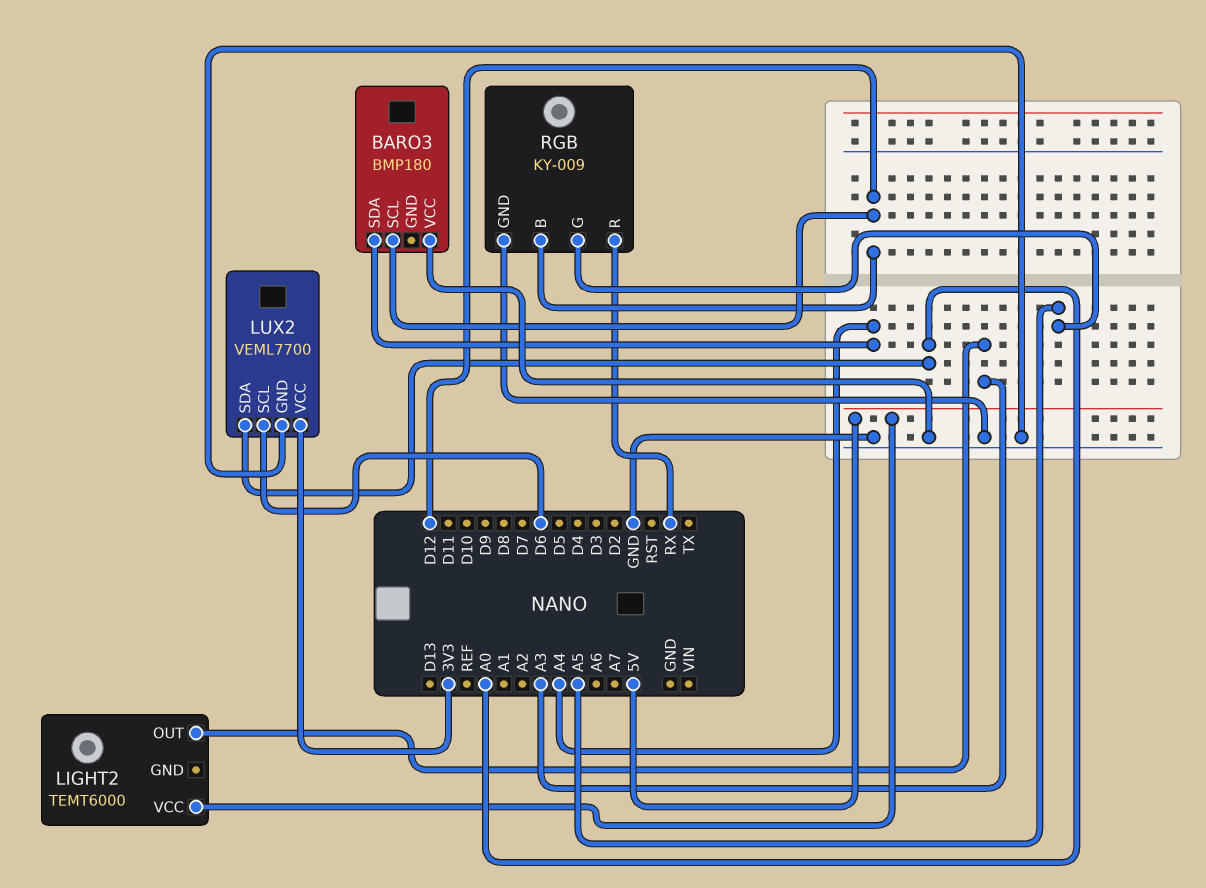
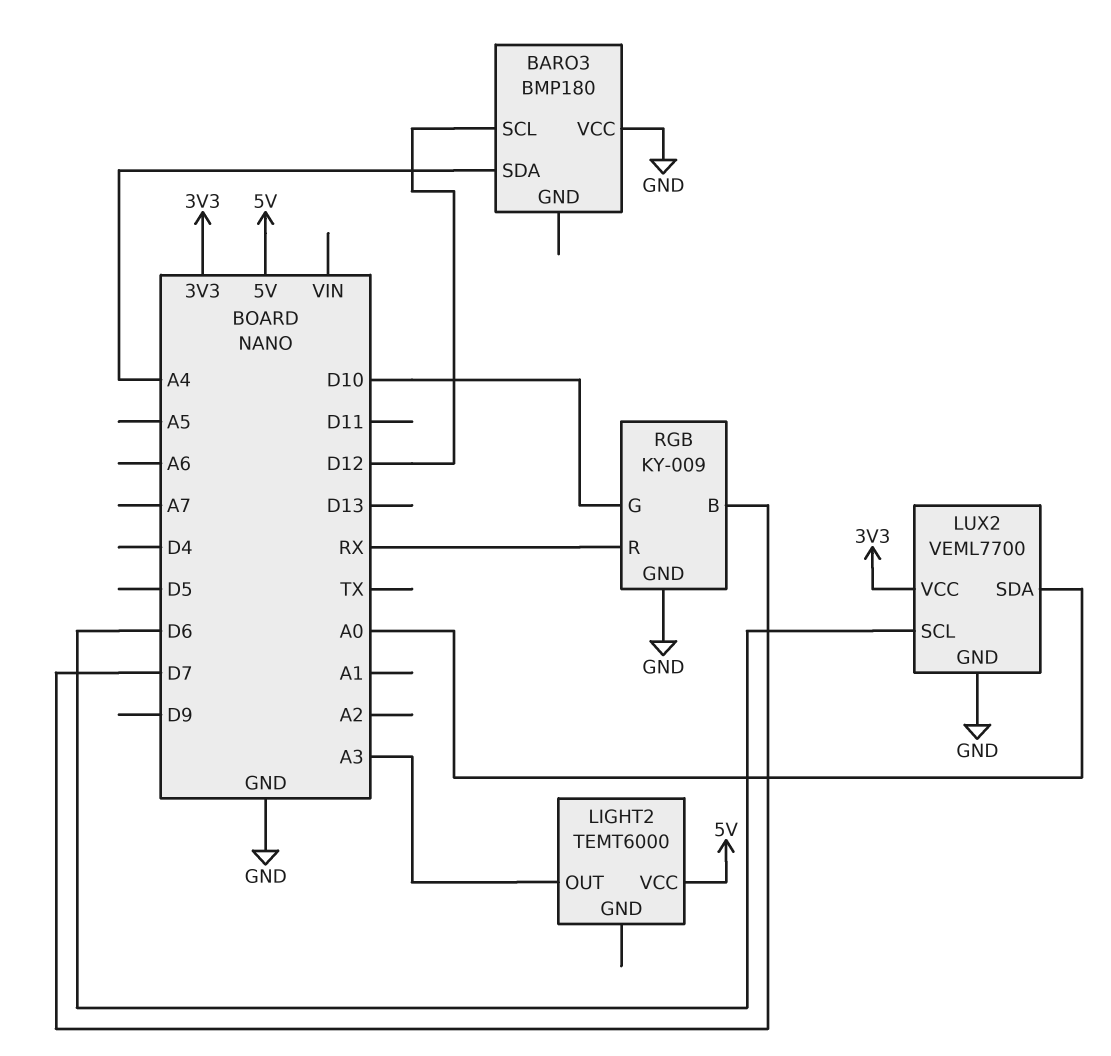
RGB pin B: D12 -> D7
RGB pin G: A5 -> D10

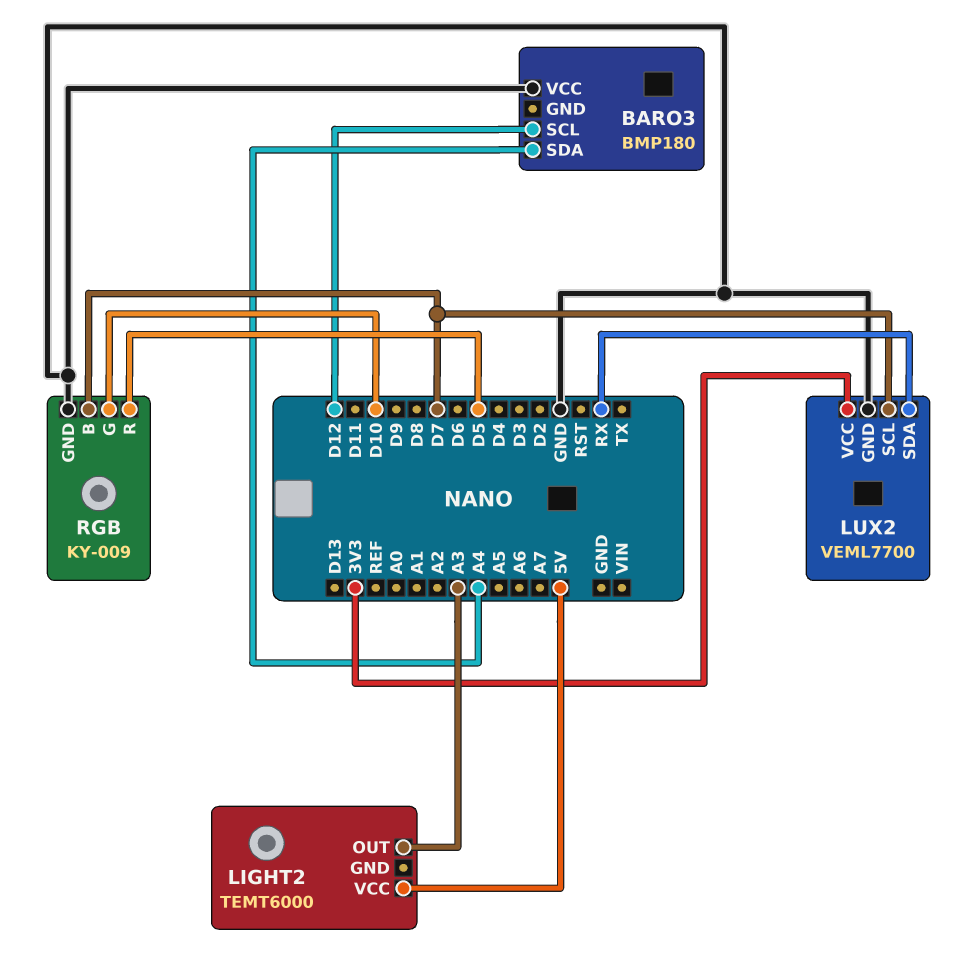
LUX2 pin SCL: D6 -> D7
LUX2 pin SDA: A0 -> RX
RGB pin R: RX -> D5

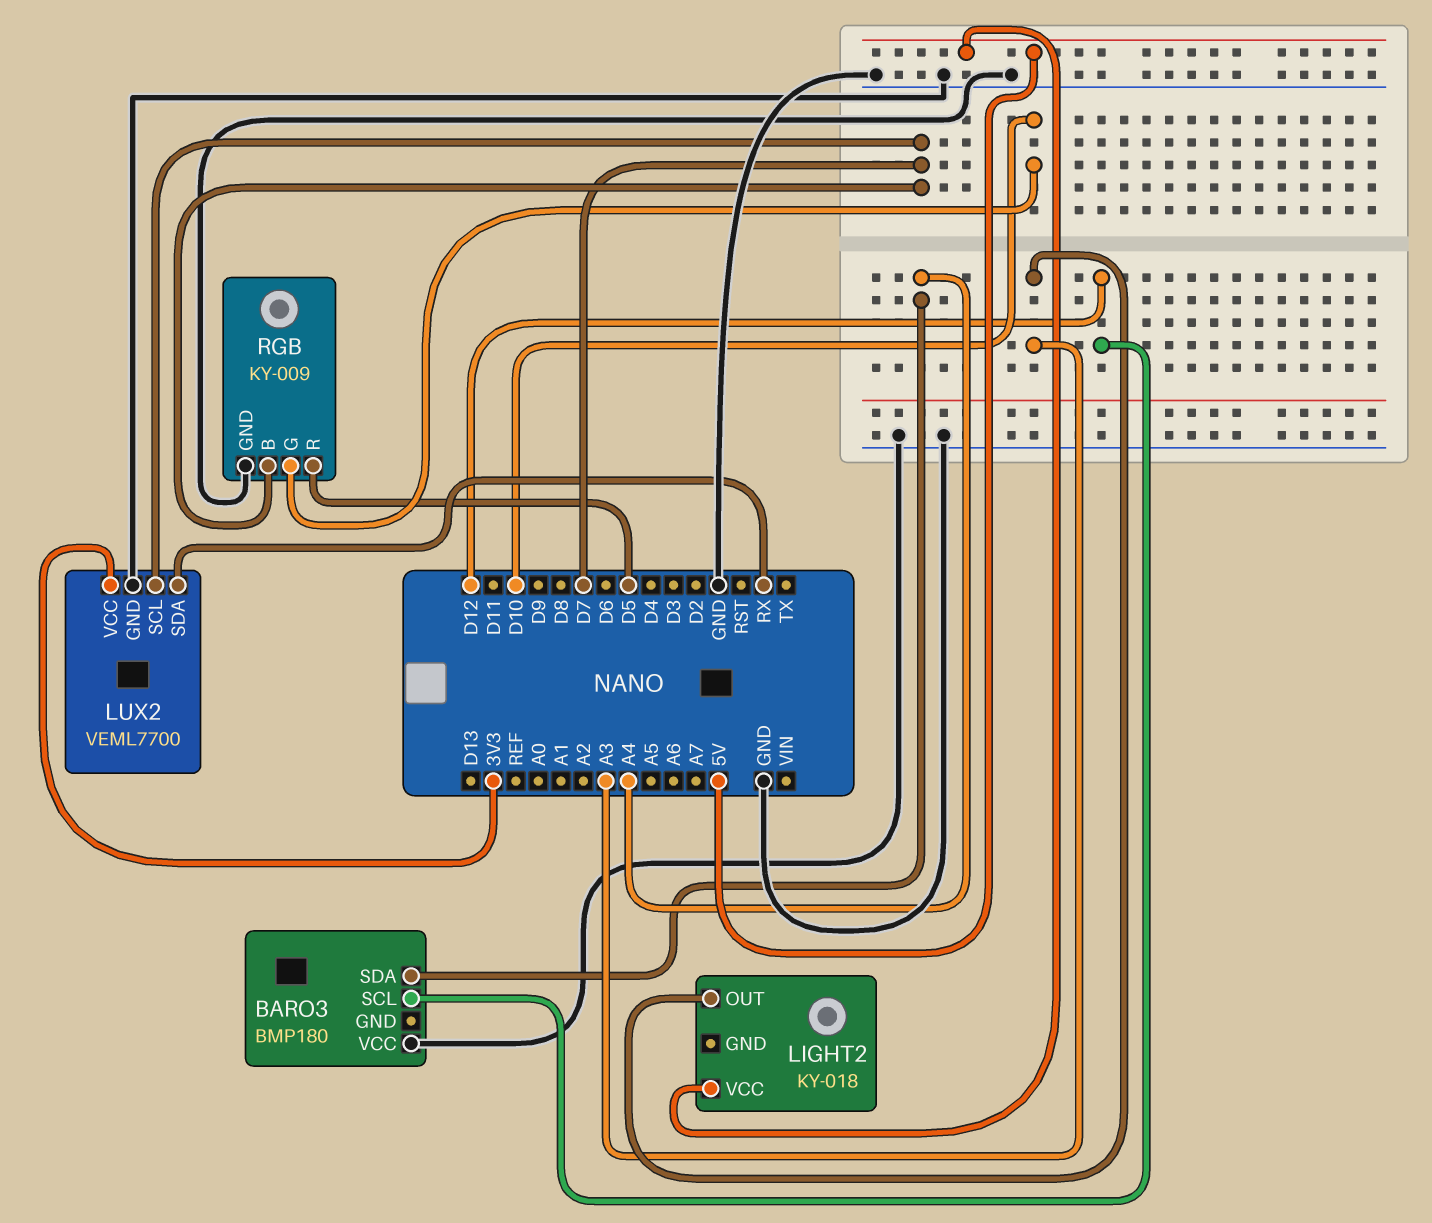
LIGHT2: TEMT6000 -> KY-018

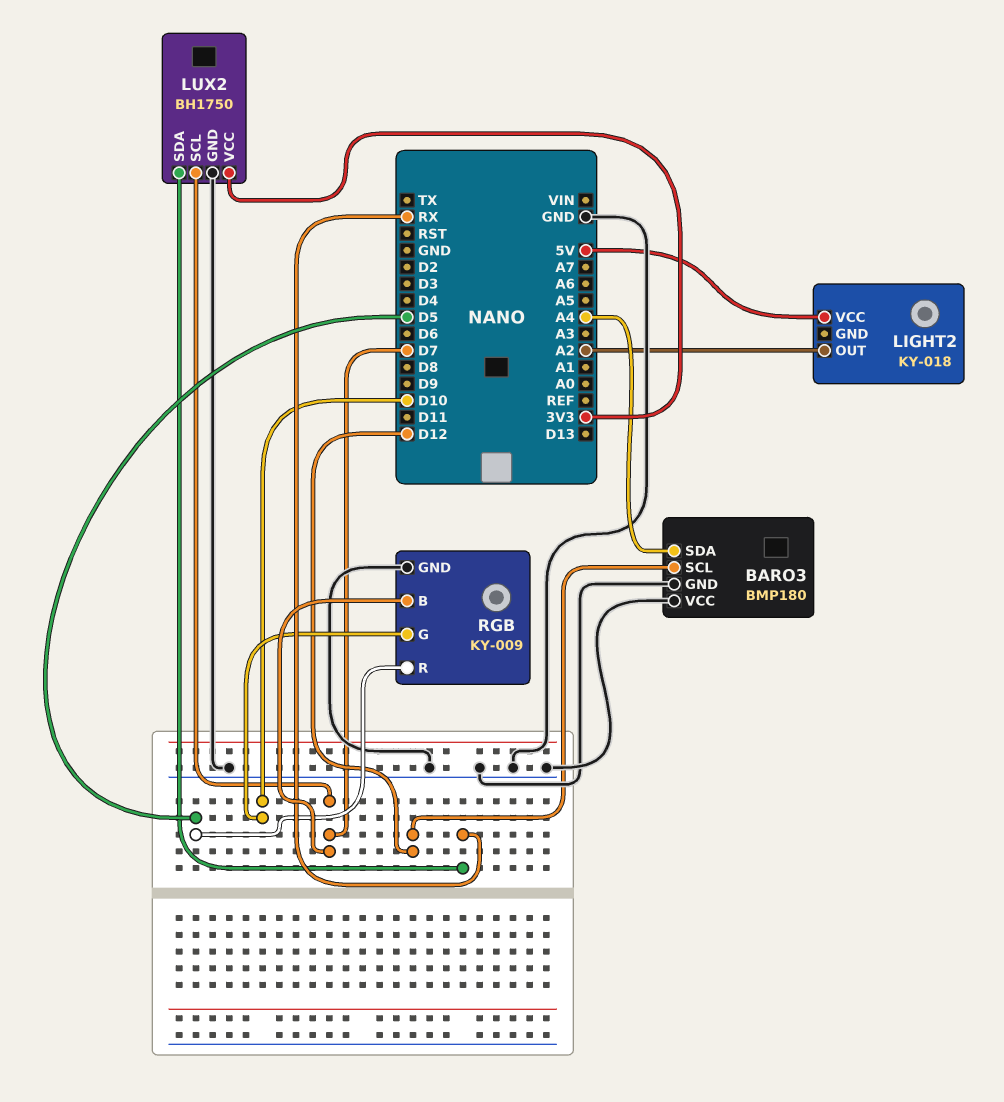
BARO3 pin GND: none -> GND
LIGHT2 pin OUT: A3 -> A2
LUX2: VEML7700 -> BH1750

